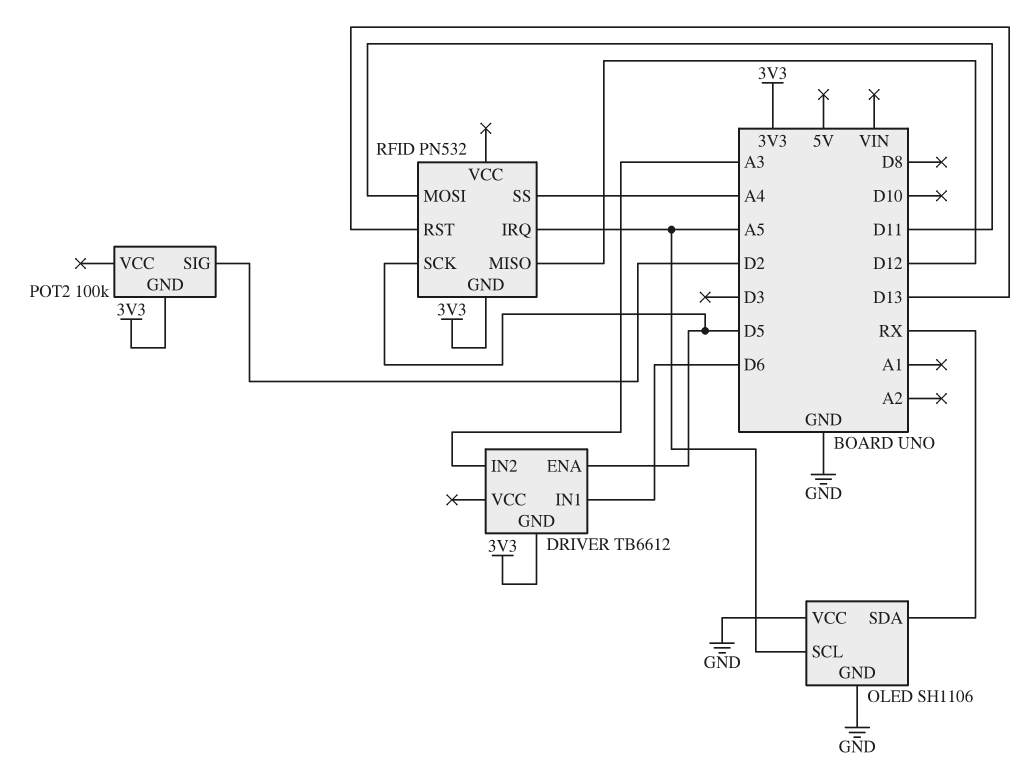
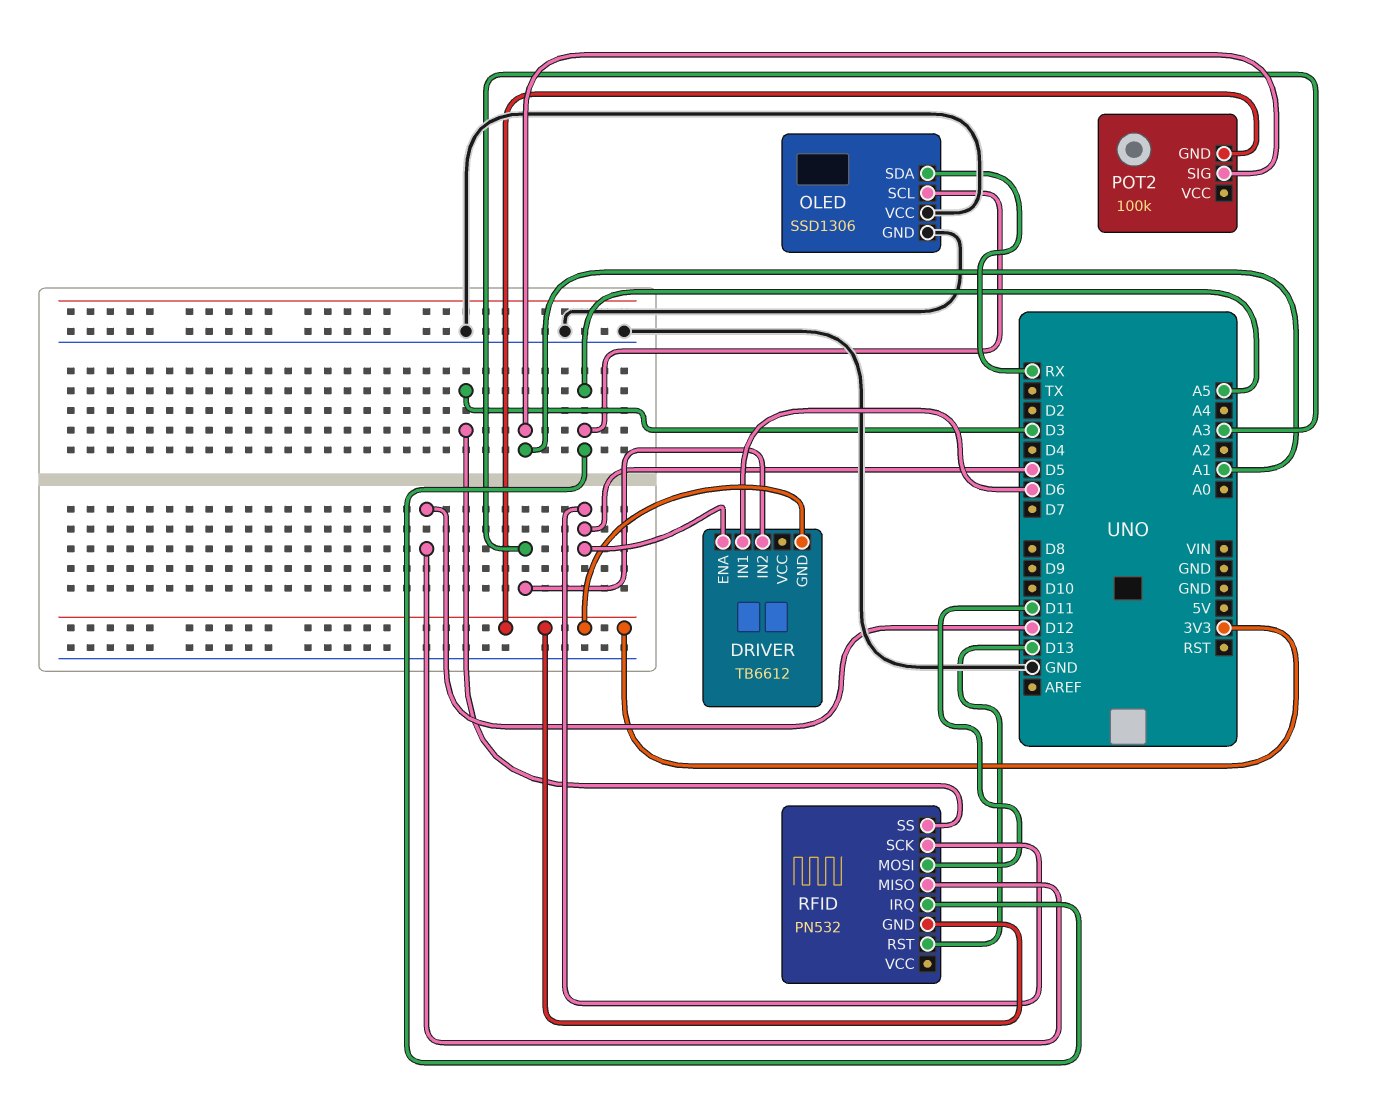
OLED: SH1106 -> SSD1306
POT2 pin SIG: D2 -> A1
RFID pin SS: A4 -> D3

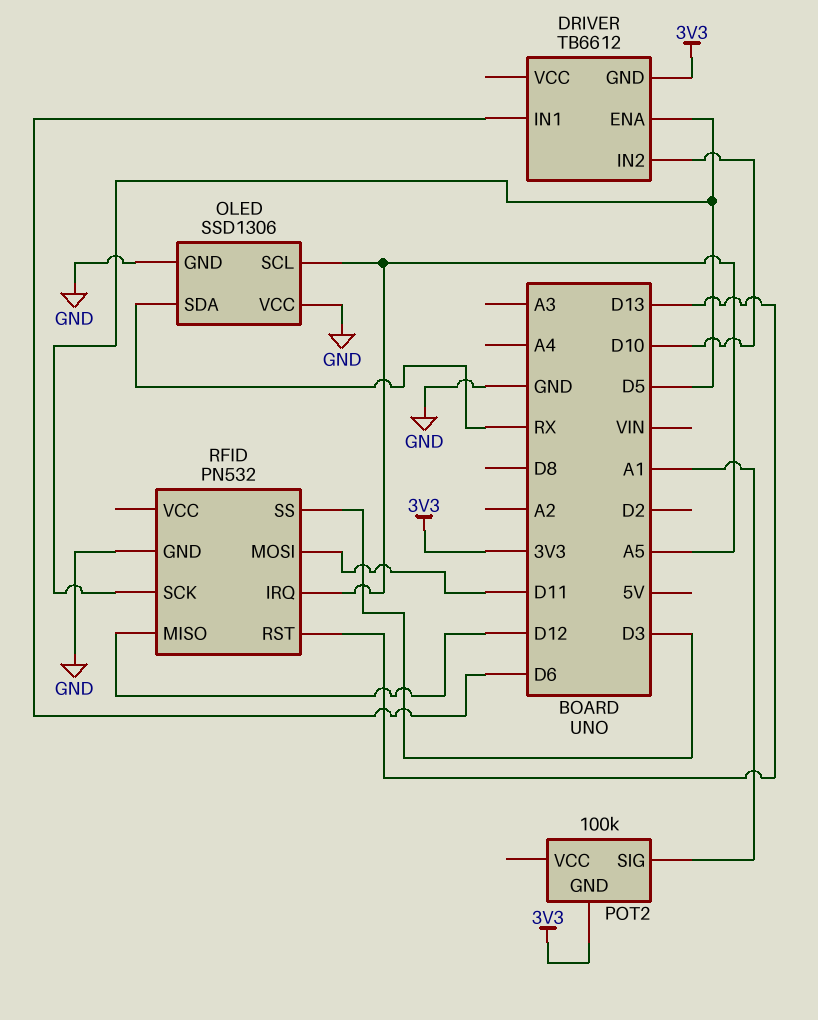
DRIVER pin IN2: A3 -> D10
RFID pin GND: 3V3 -> GND

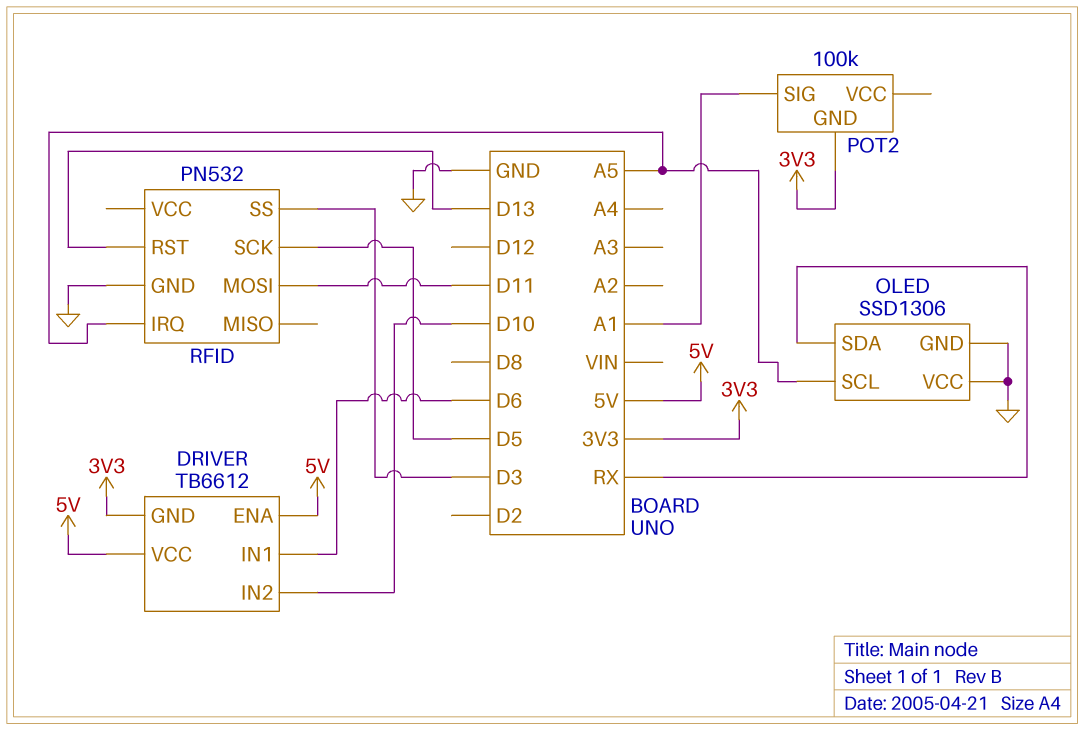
DRIVER pin ENA: D5 -> 5V
DRIVER pin VCC: none -> 5V
RFID pin MISO: D12 -> none

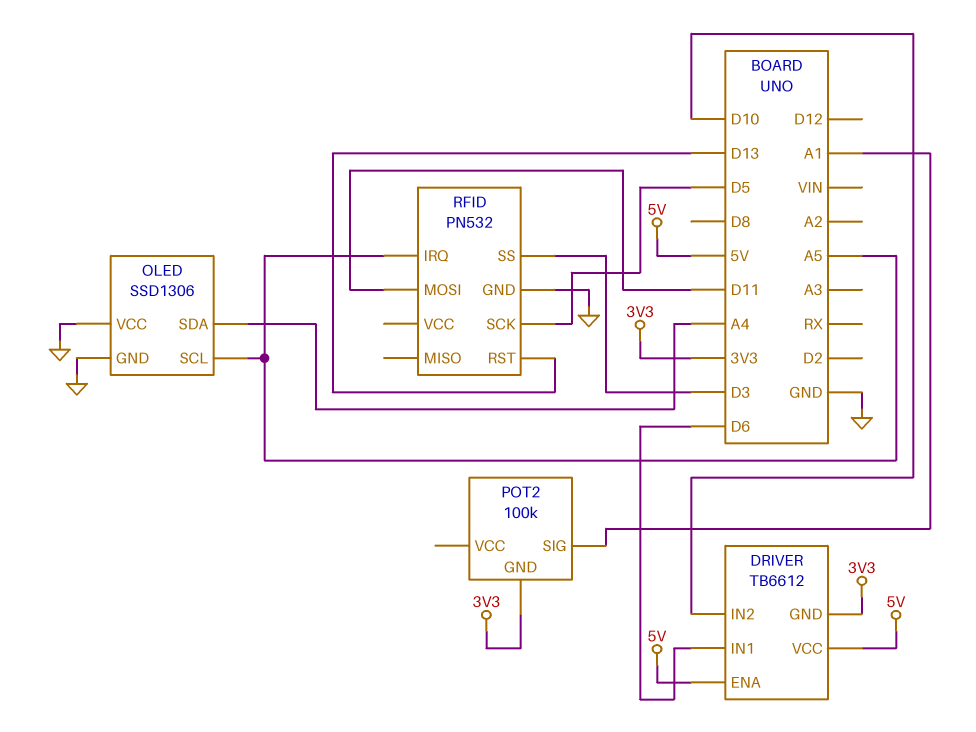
OLED pin SDA: RX -> A4

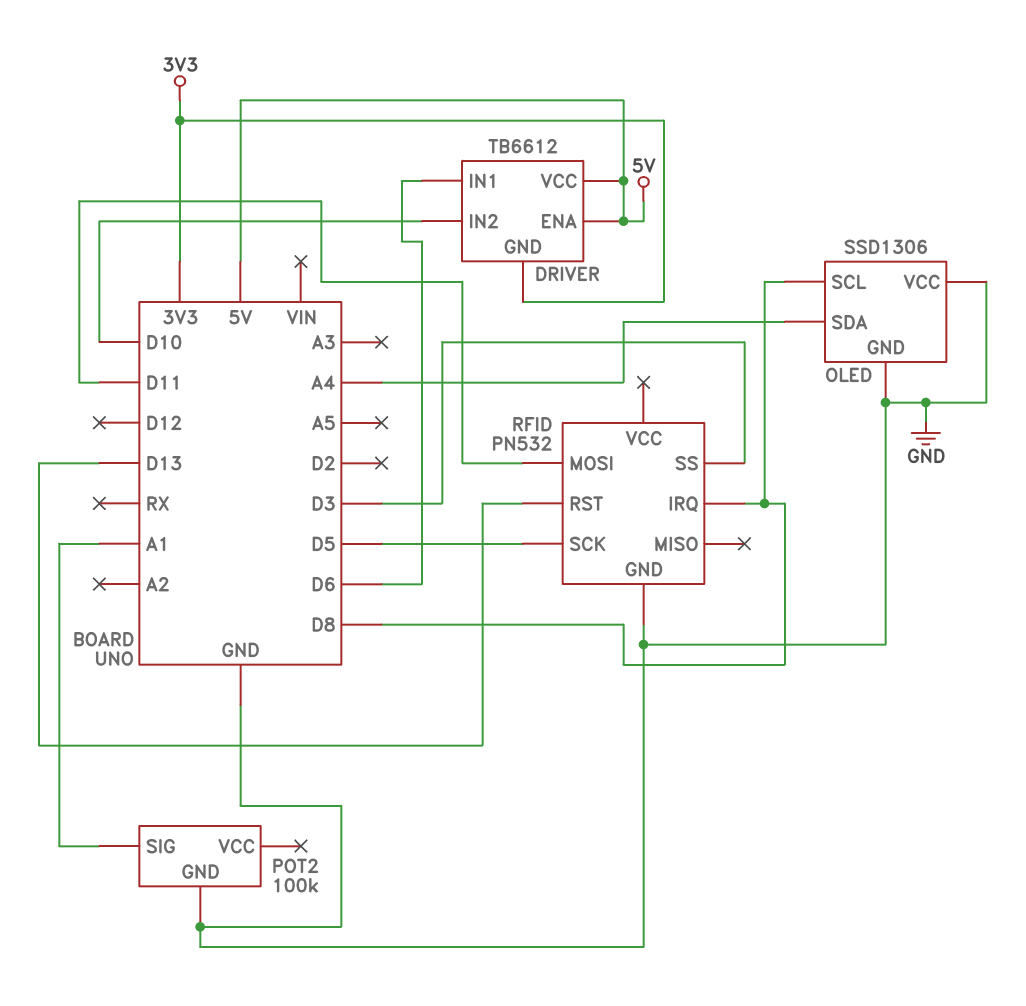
OLED pin SCL: A5 -> D8
POT2 pin GND: 3V3 -> GND
RFID pin IRQ: A5 -> D8

